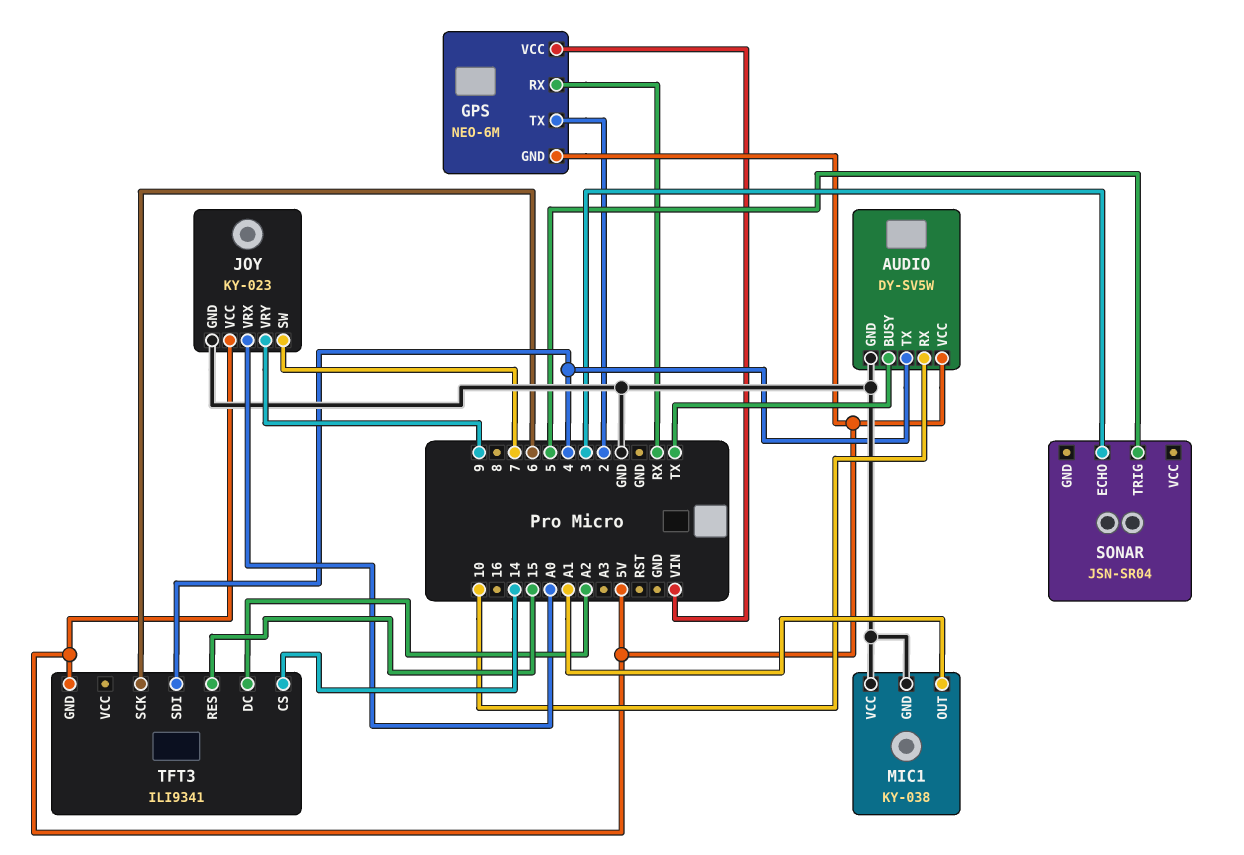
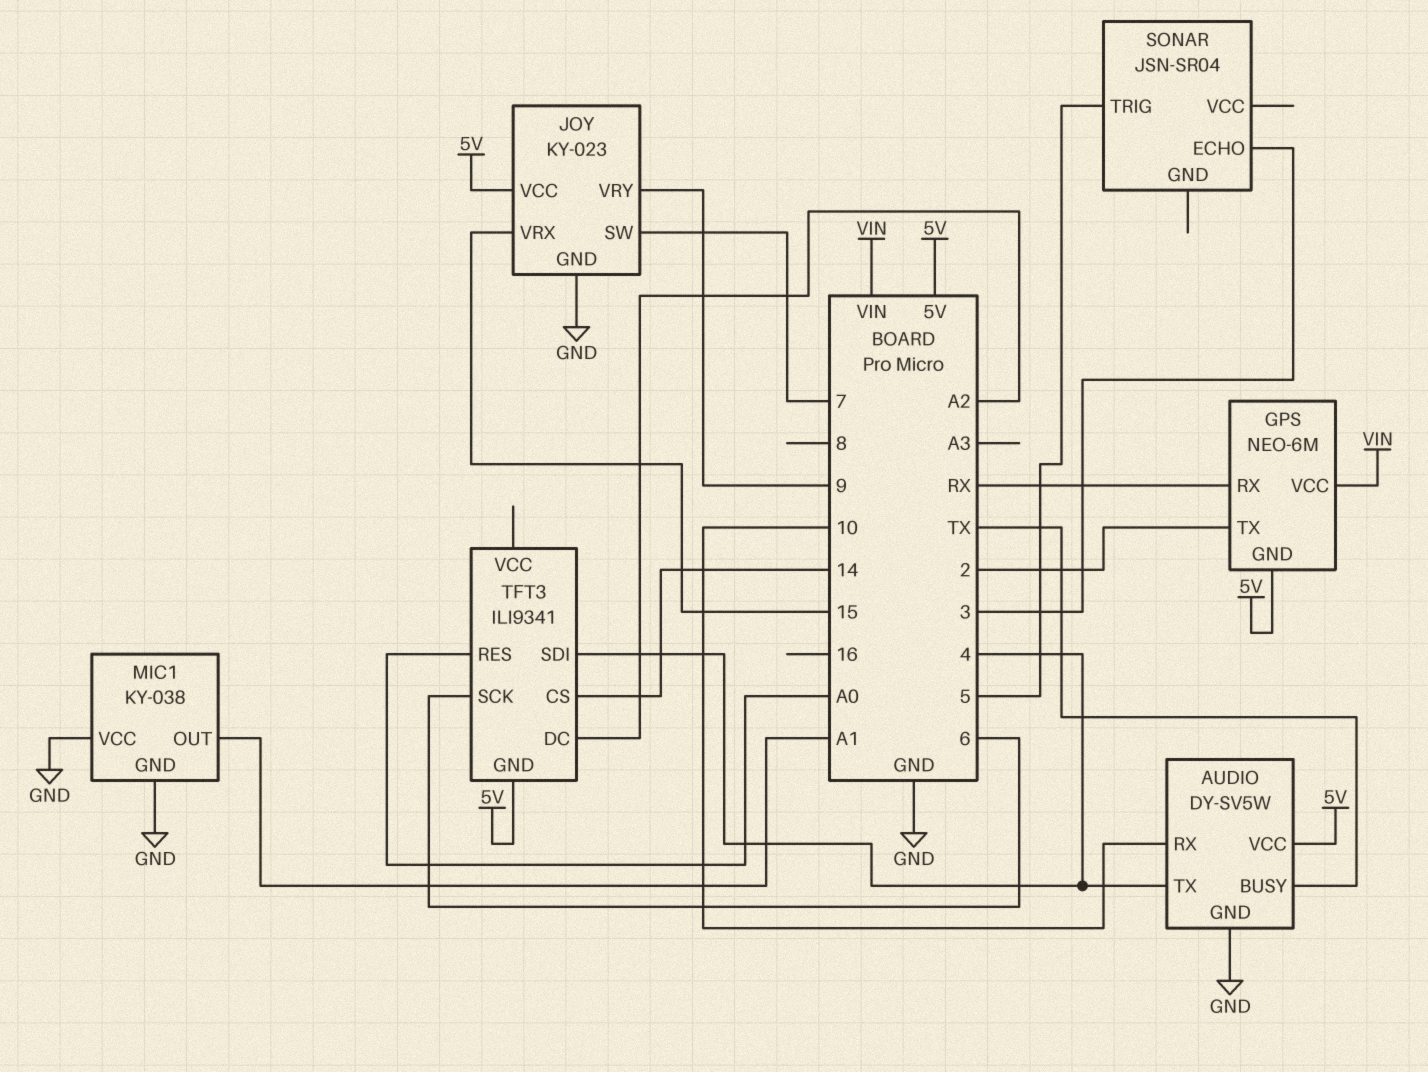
JOY pin VRX: A0 -> 15
TFT3 pin RES: 15 -> A0

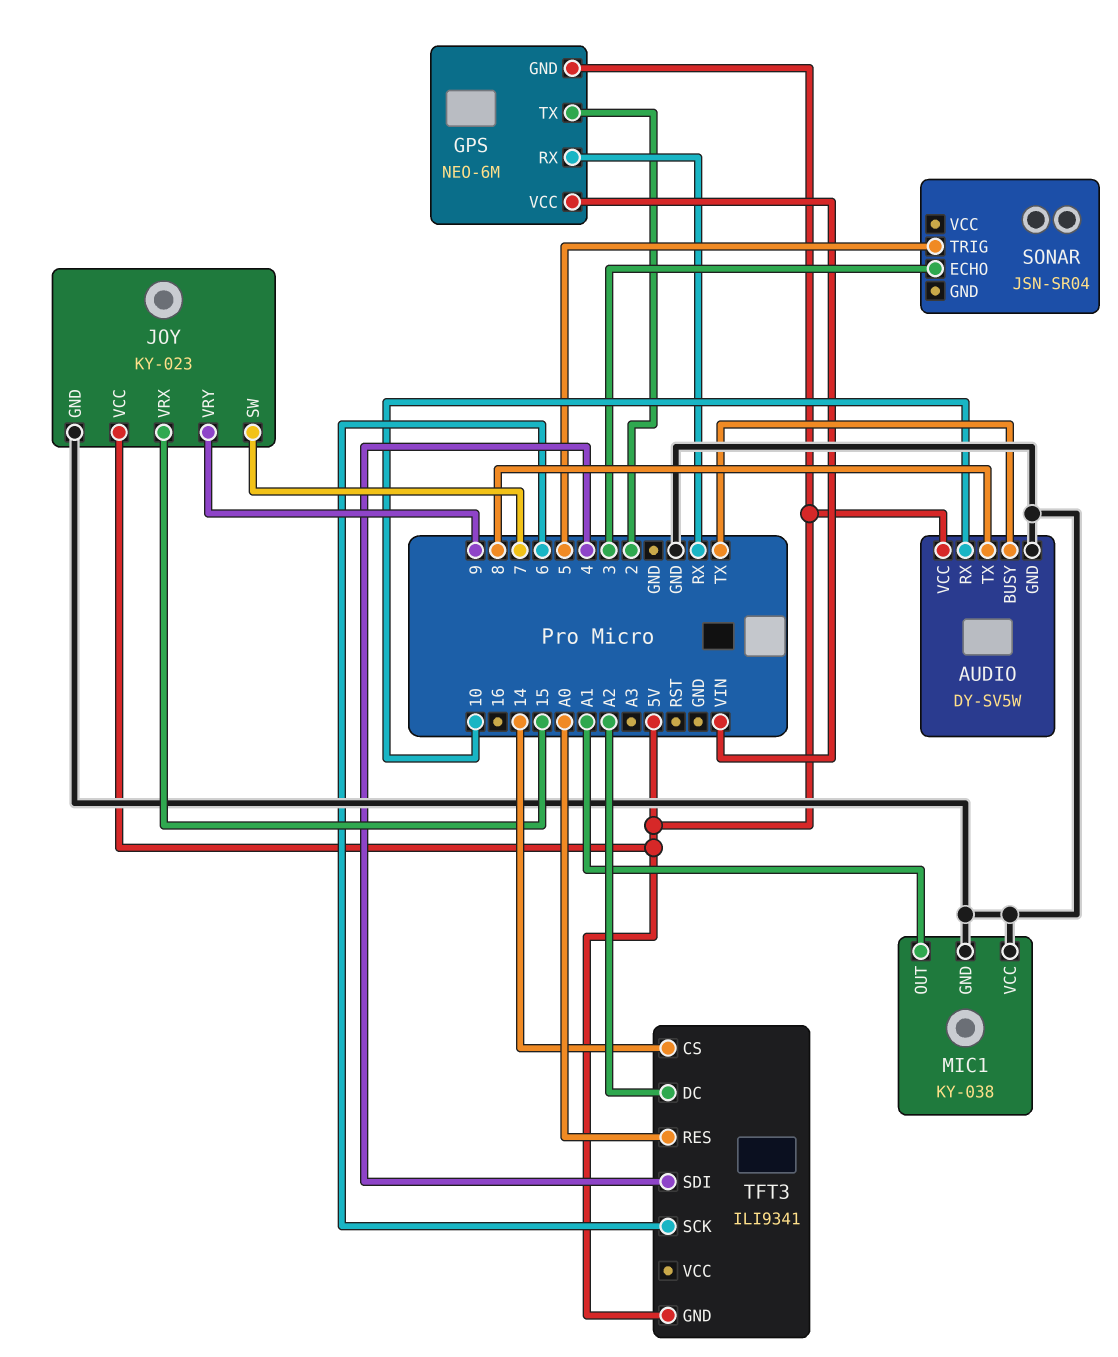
AUDIO pin TX: 4 -> 8

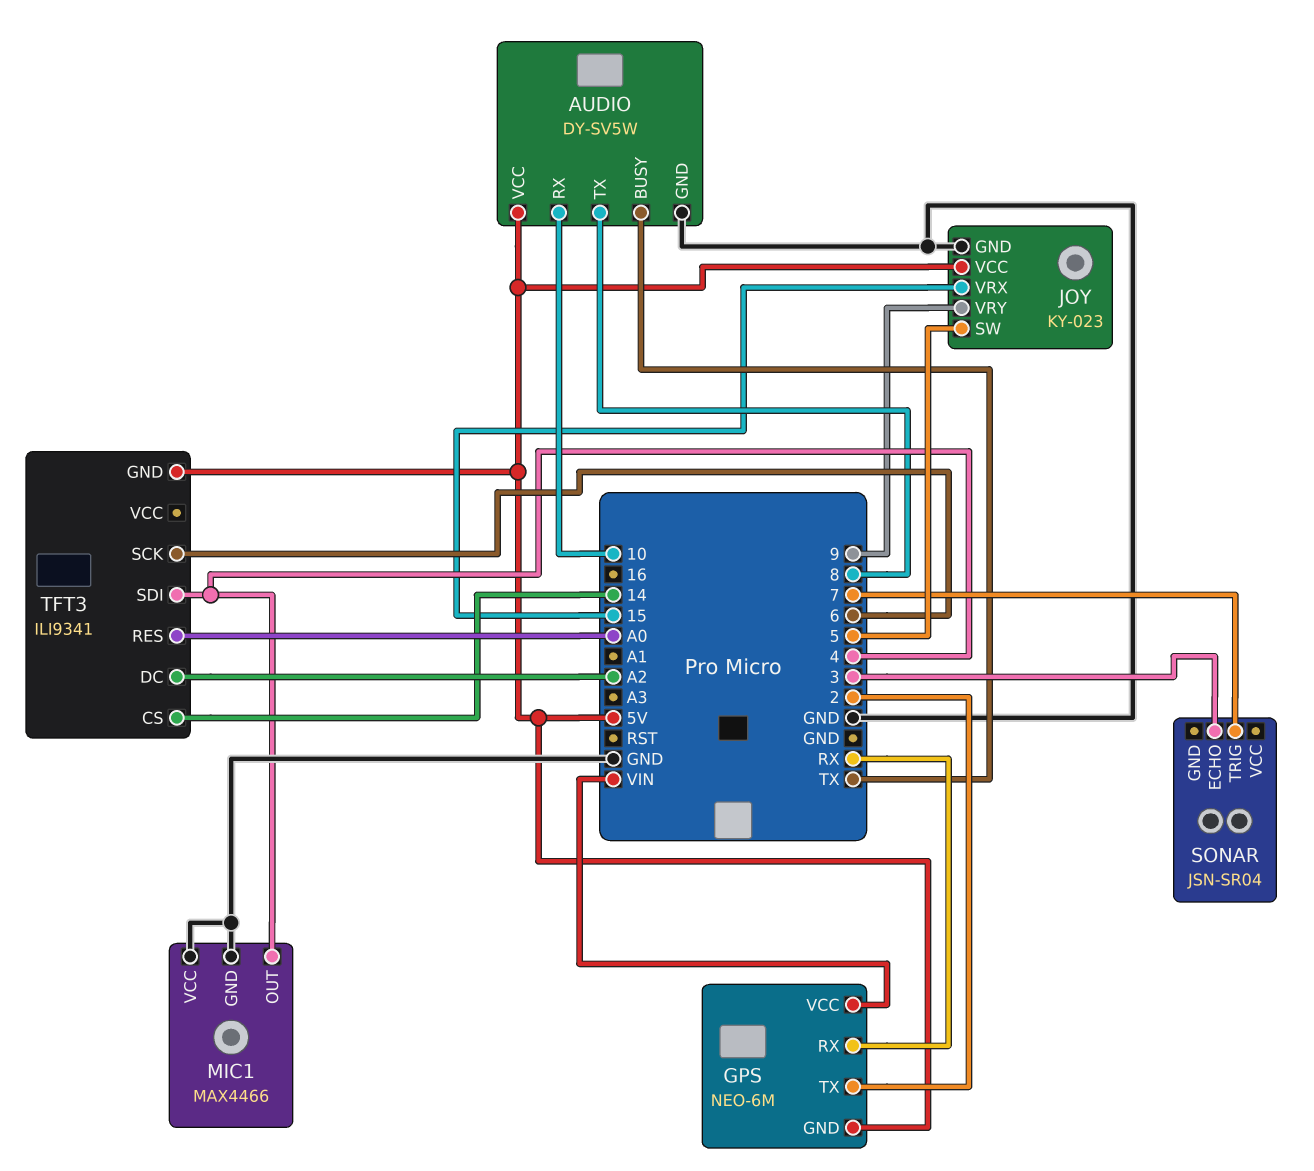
JOY pin SW: 7 -> 5
MIC1: KY-038 -> MAX4466
MIC1 pin OUT: A1 -> 4
SONAR pin TRIG: 5 -> 7

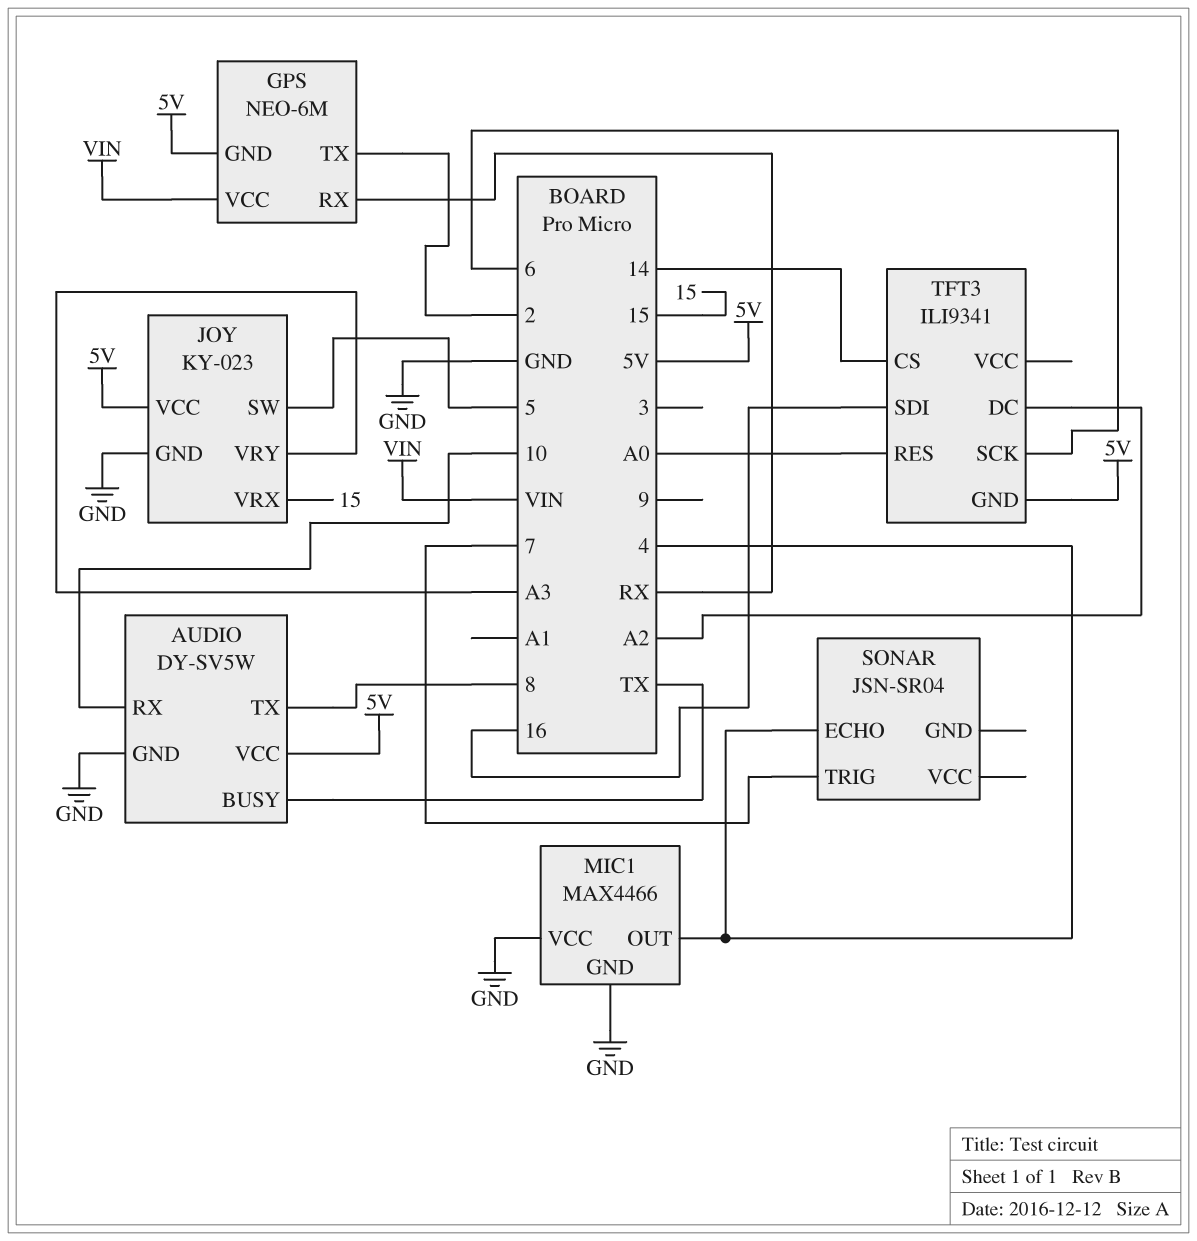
JOY pin VRY: 9 -> A3
SONAR pin ECHO: 3 -> 4
TFT3 pin SDI: 4 -> 16

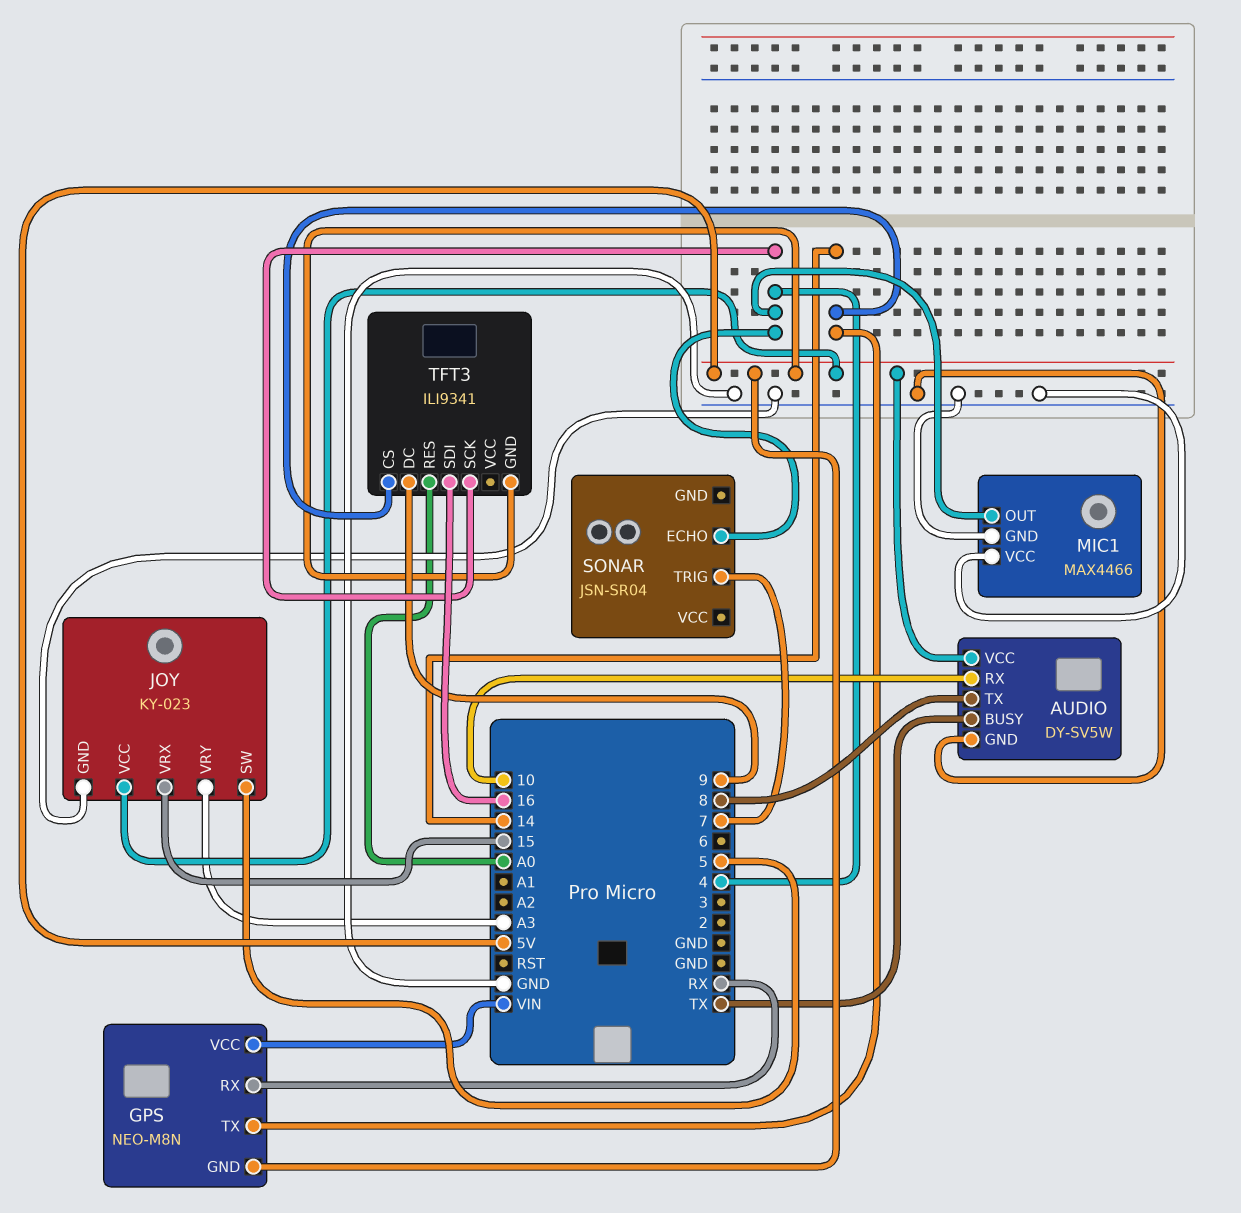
GPS: NEO-6M -> NEO-M8N
GPS pin TX: 2 -> 14
TFT3 pin DC: A2 -> 9
TFT3 pin SCK: 6 -> 4

